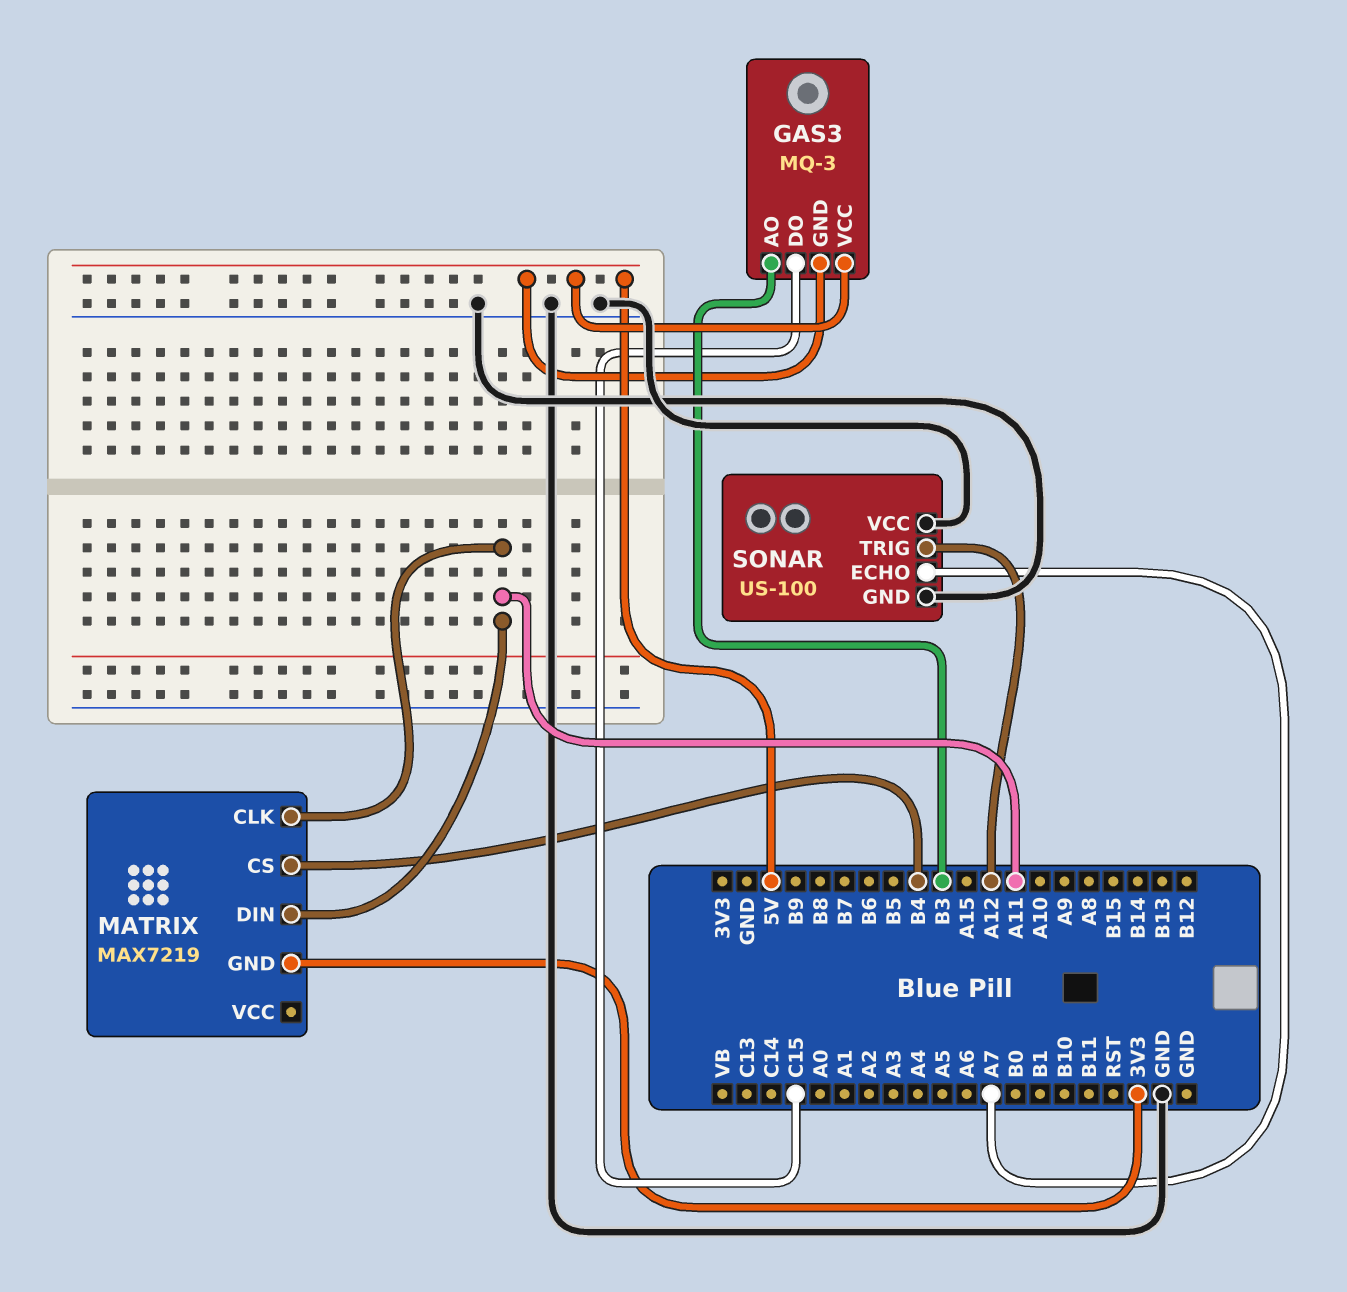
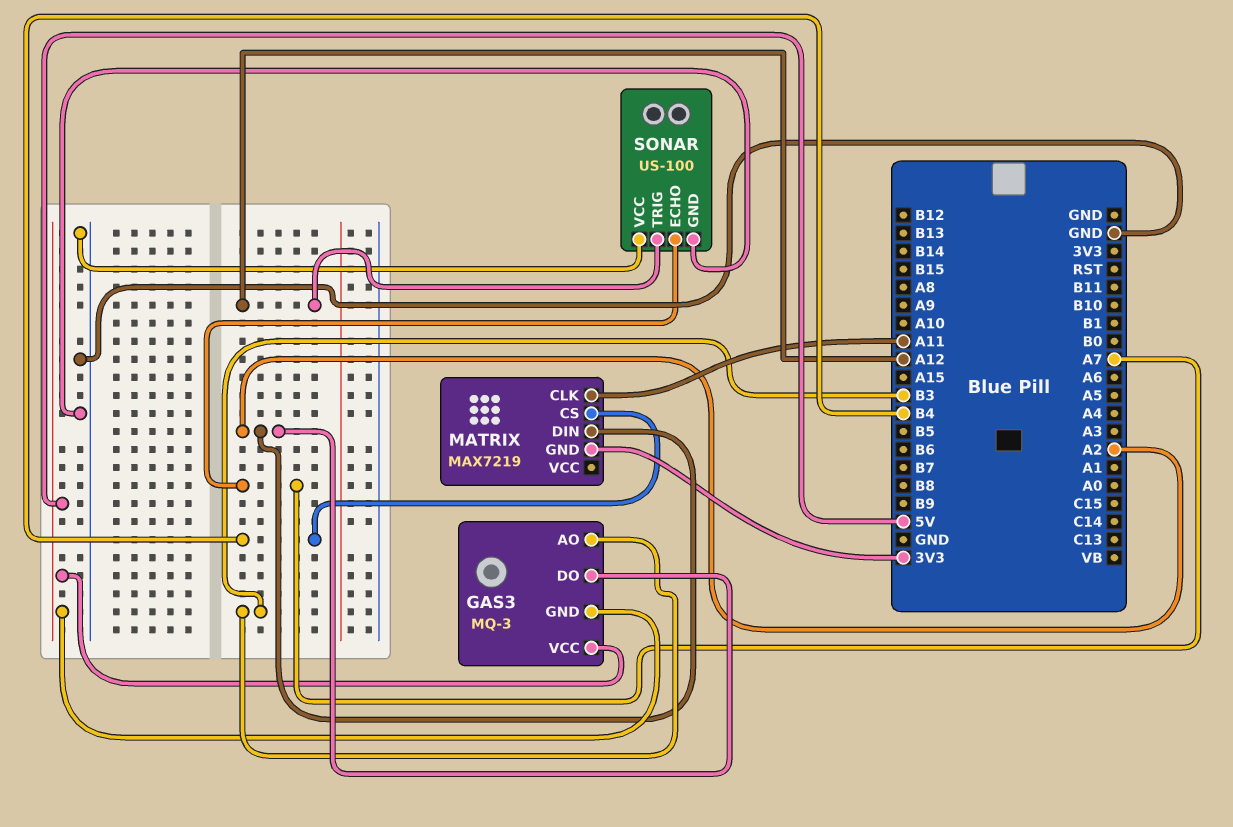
GAS3 pin DO: C15 -> A2
MATRIX pin DIN: A11 -> A2

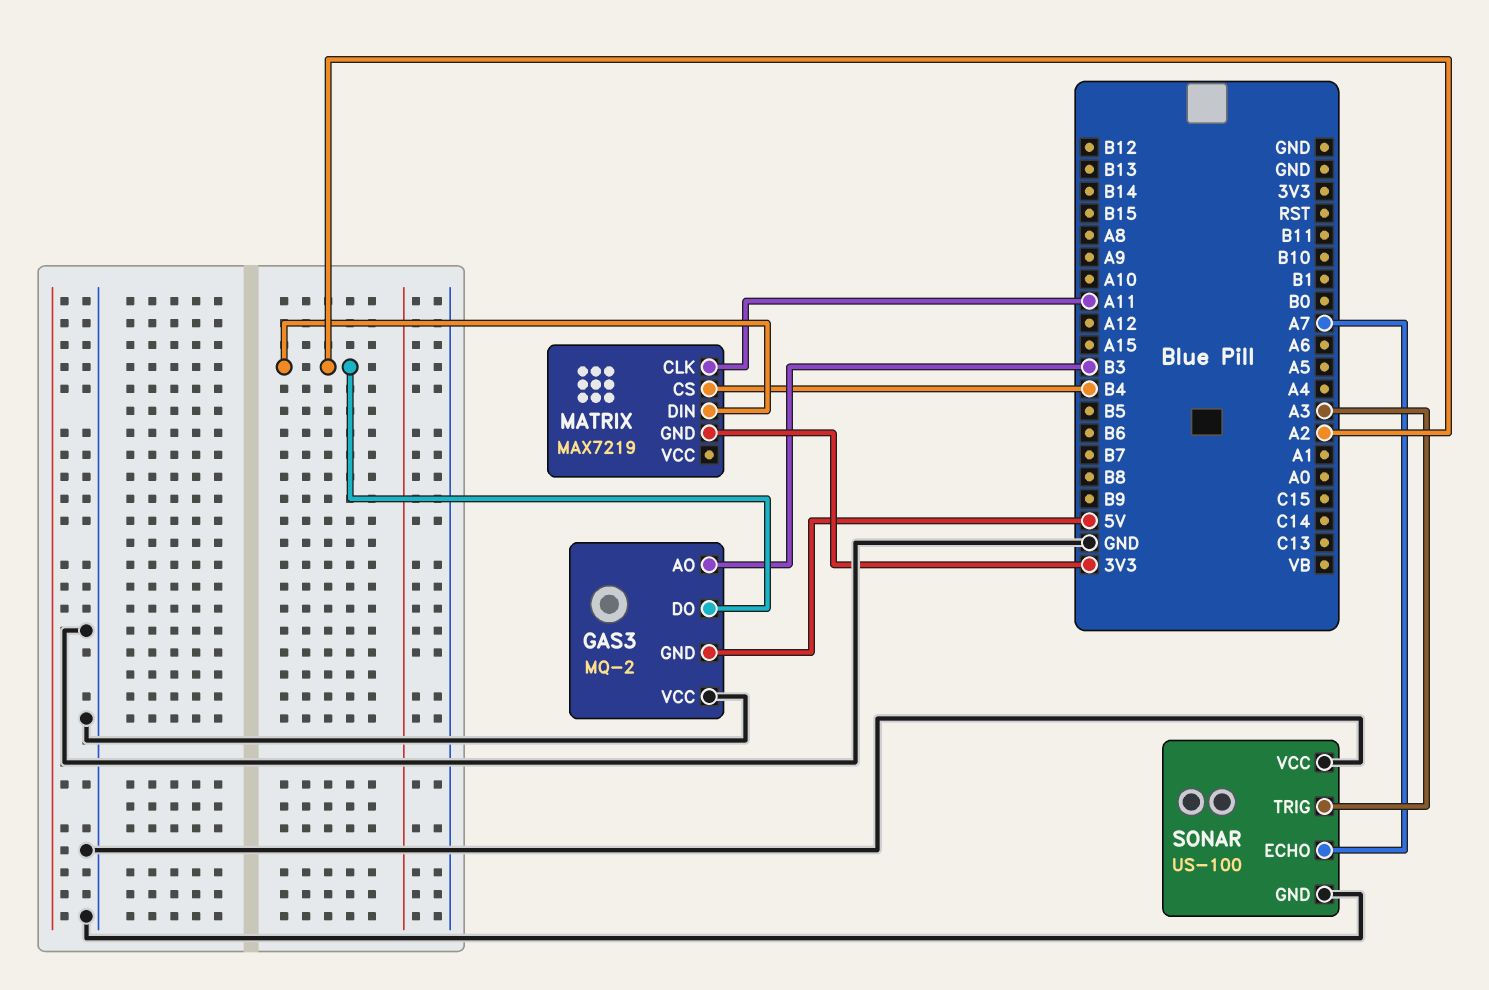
GAS3: MQ-3 -> MQ-2
GAS3 pin VCC: 5V -> GND
SONAR pin TRIG: A12 -> A3

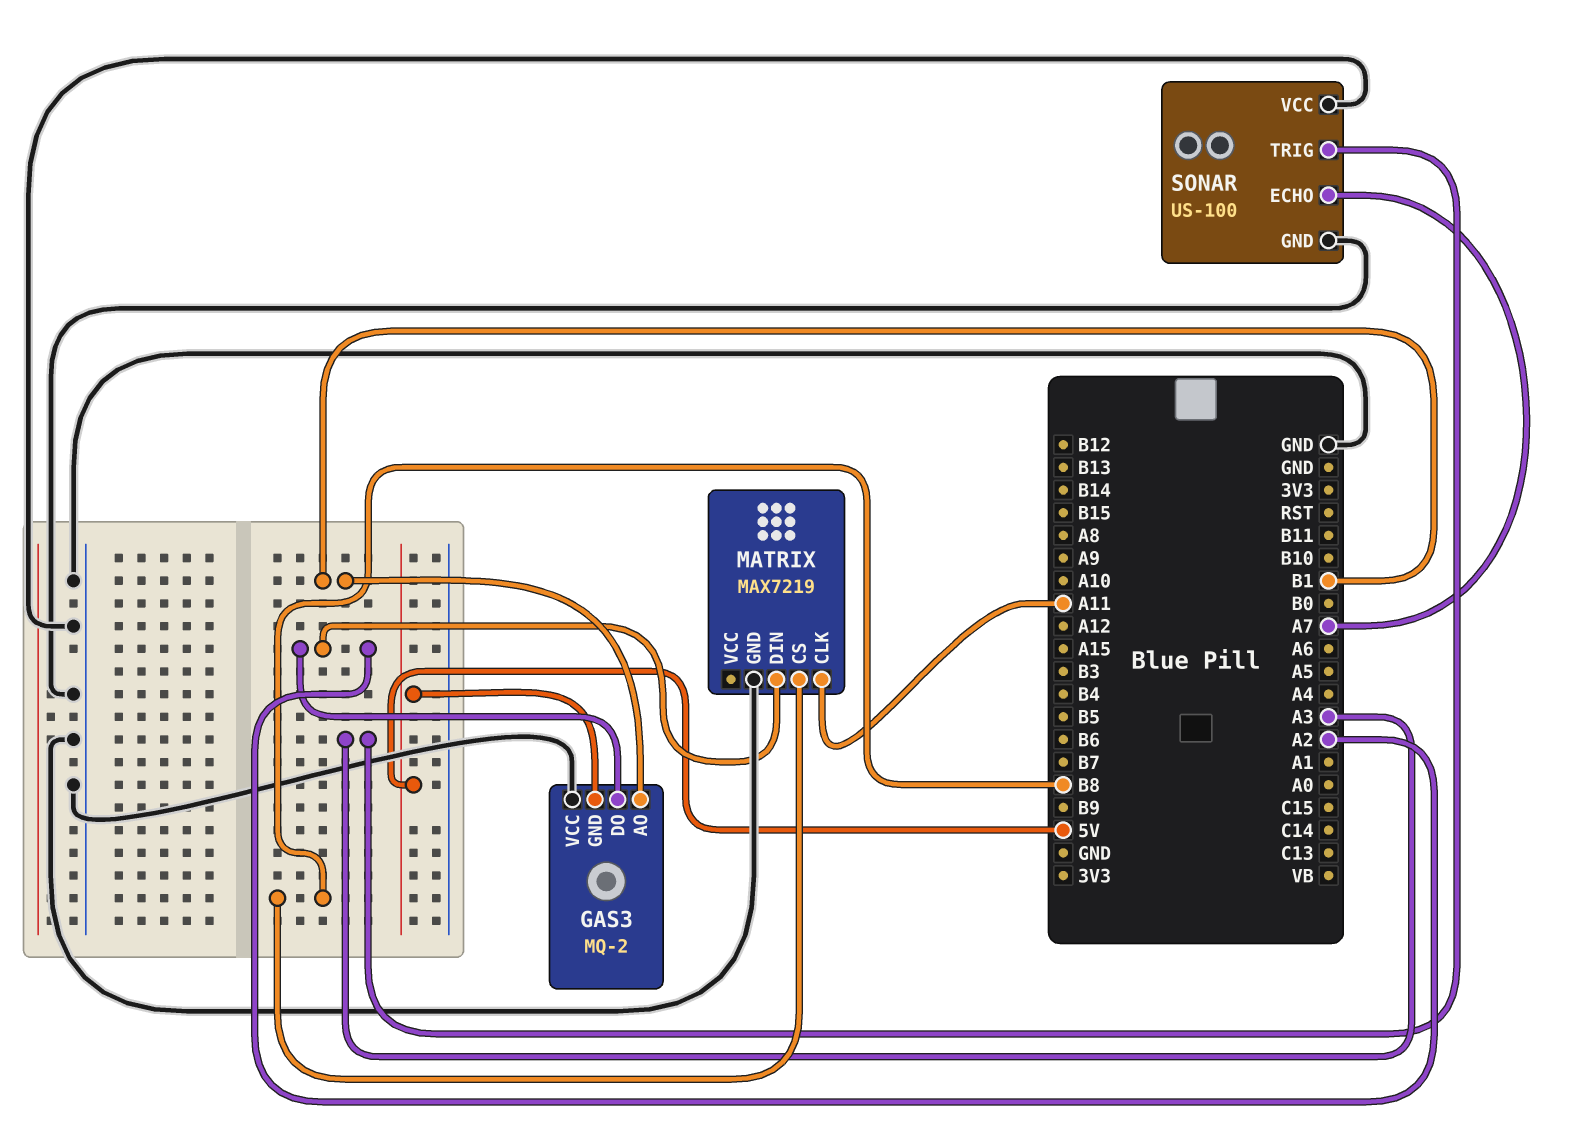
GAS3 pin AO: B3 -> B1
MATRIX pin CS: B4 -> B8
MATRIX pin GND: 3V3 -> GND

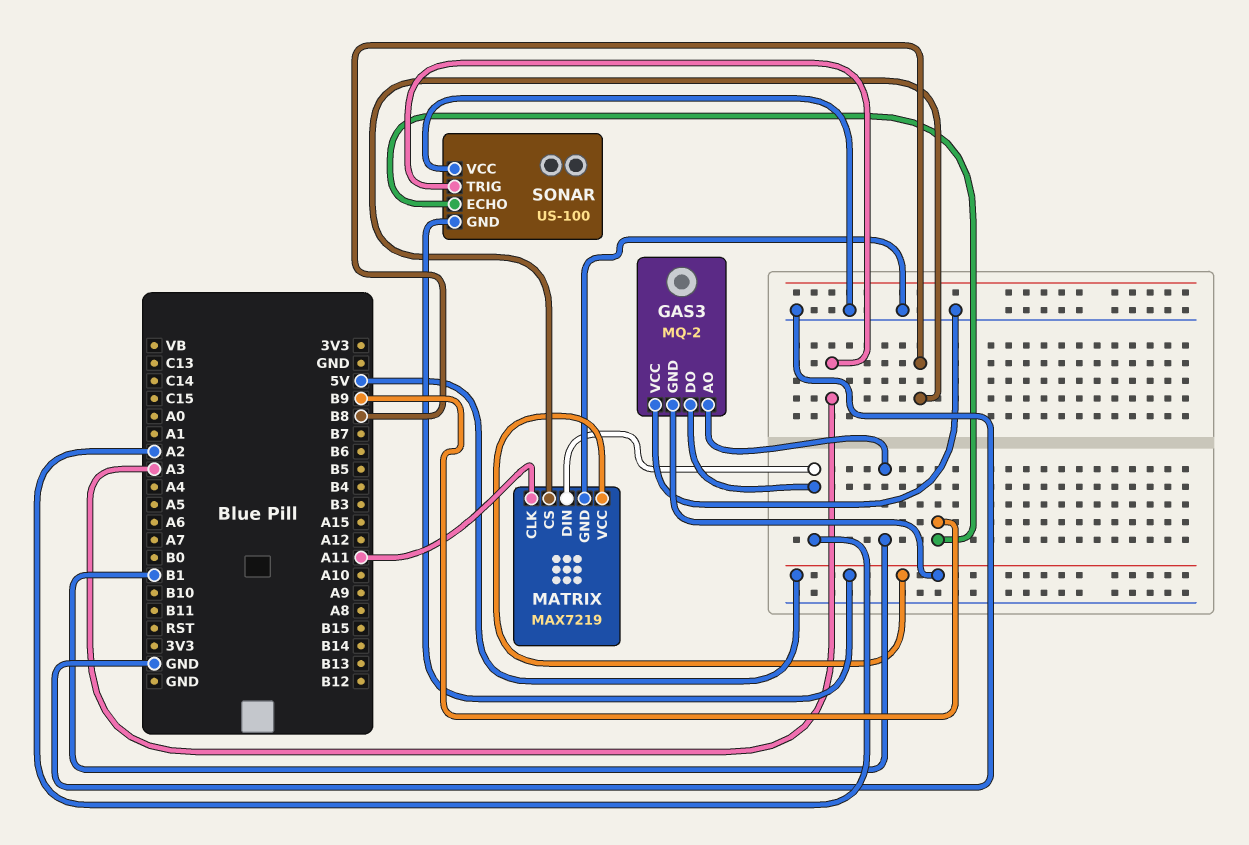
MATRIX pin VCC: none -> 5V
SONAR pin ECHO: A7 -> B9
SONAR pin GND: GND -> 5V

